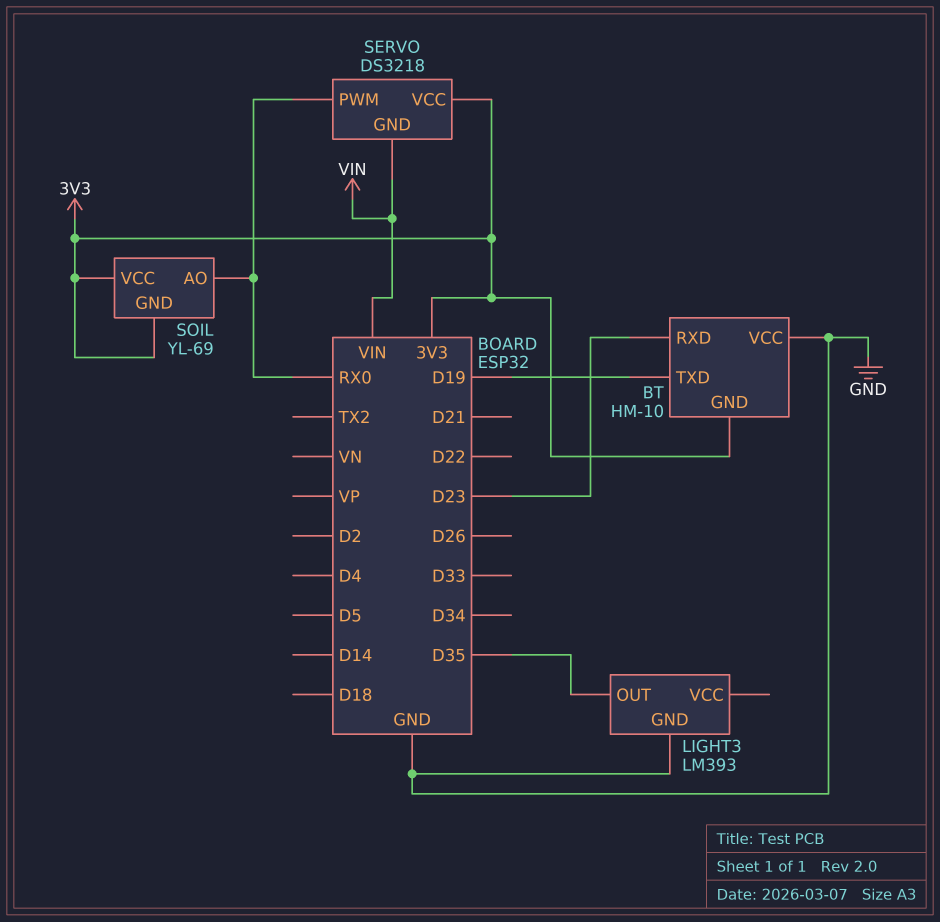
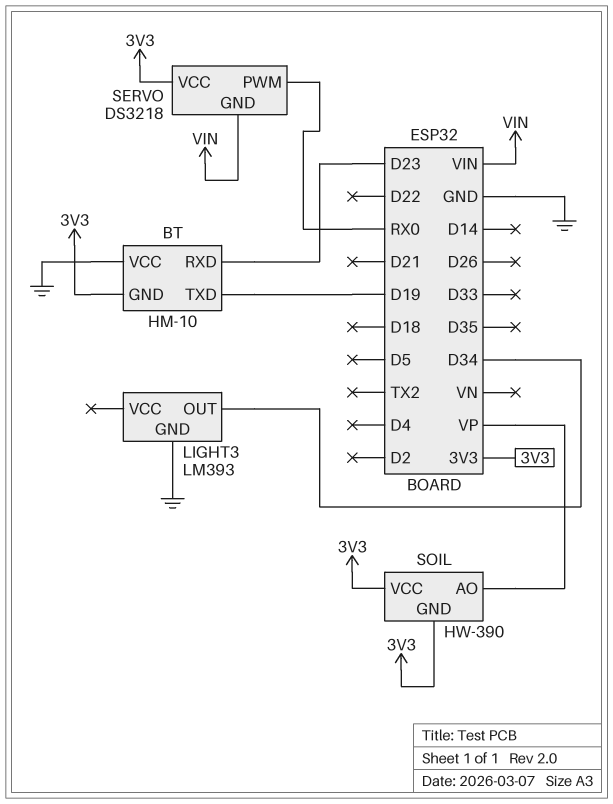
LIGHT3 pin OUT: D35 -> D34
SOIL: YL-69 -> HW-390
SOIL pin AO: RX0 -> VP

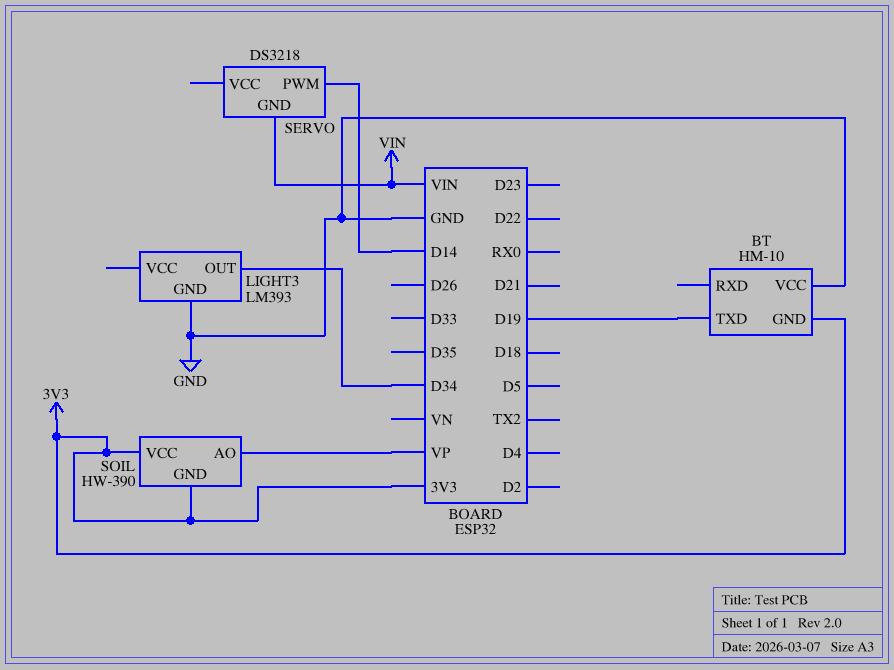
BT pin RXD: D23 -> none
SERVO pin PWM: RX0 -> D14
SERVO pin VCC: 3V3 -> none

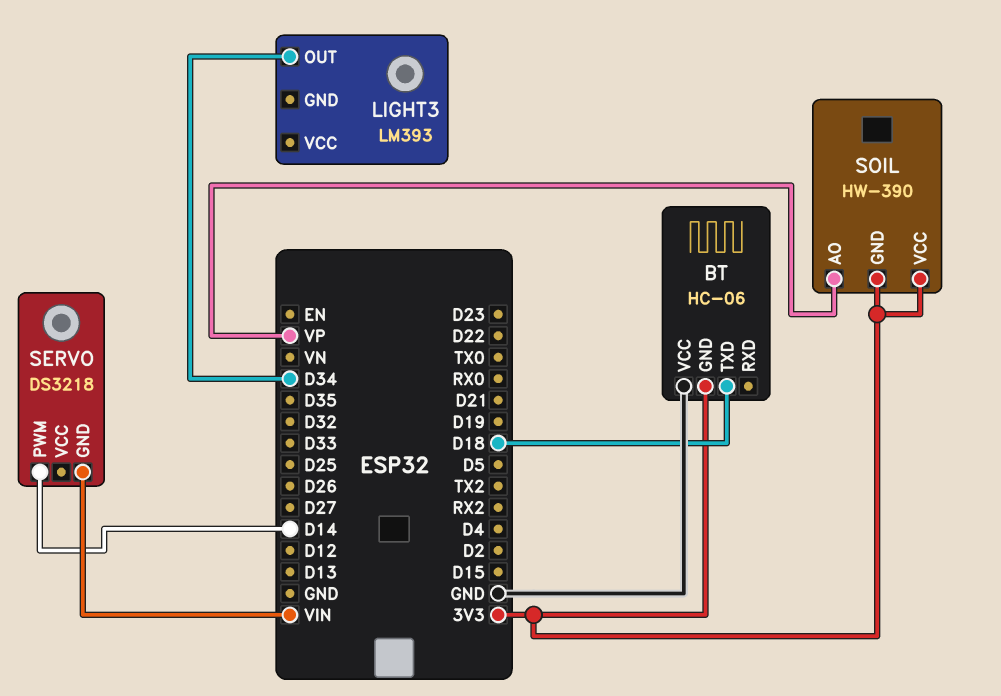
BT: HM-10 -> HC-06
BT pin TXD: D19 -> D18
LIGHT3 pin GND: GND -> none

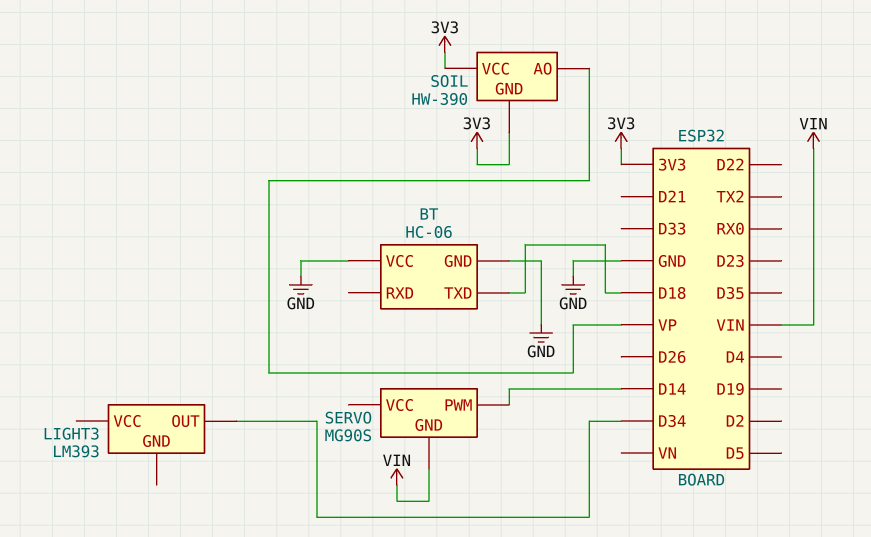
BT pin GND: 3V3 -> GND
SERVO: DS3218 -> MG90S

